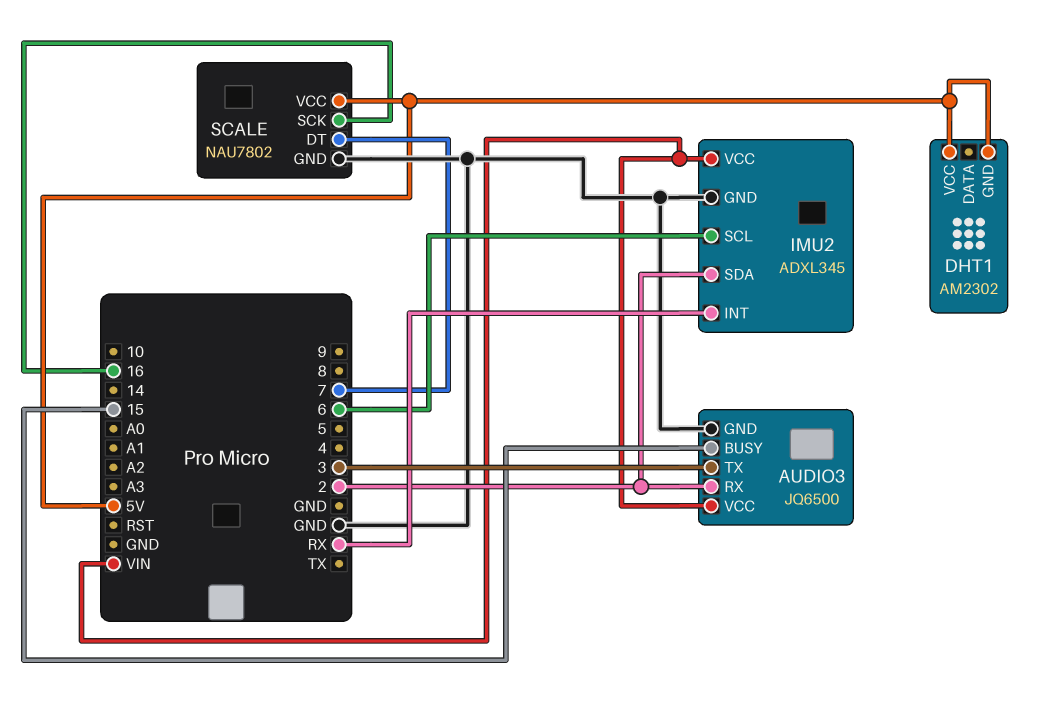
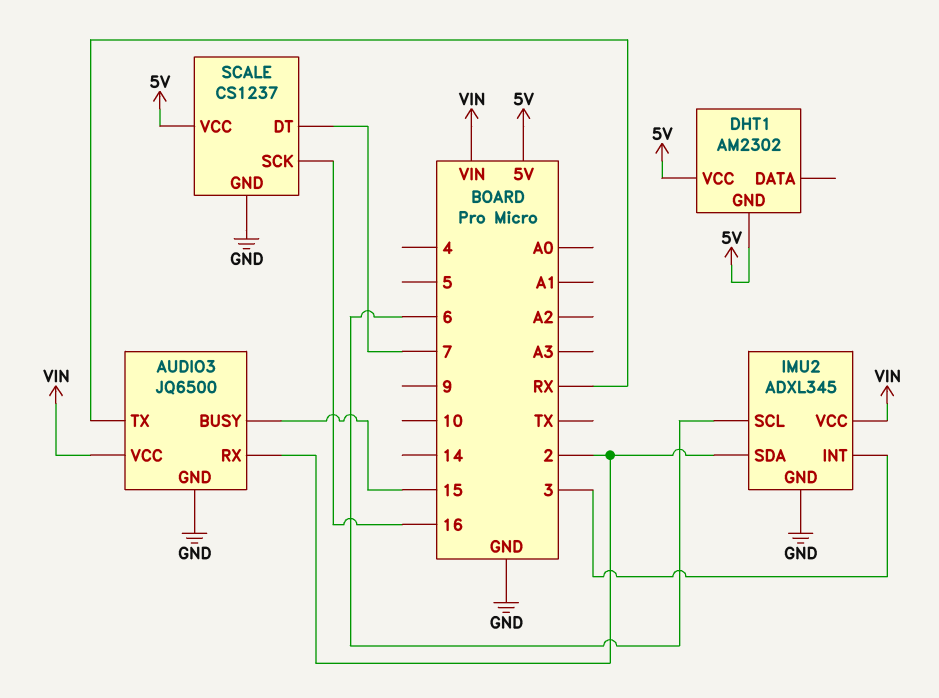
AUDIO3 pin TX: 3 -> RX
IMU2 pin INT: RX -> 3
SCALE: NAU7802 -> CS1237

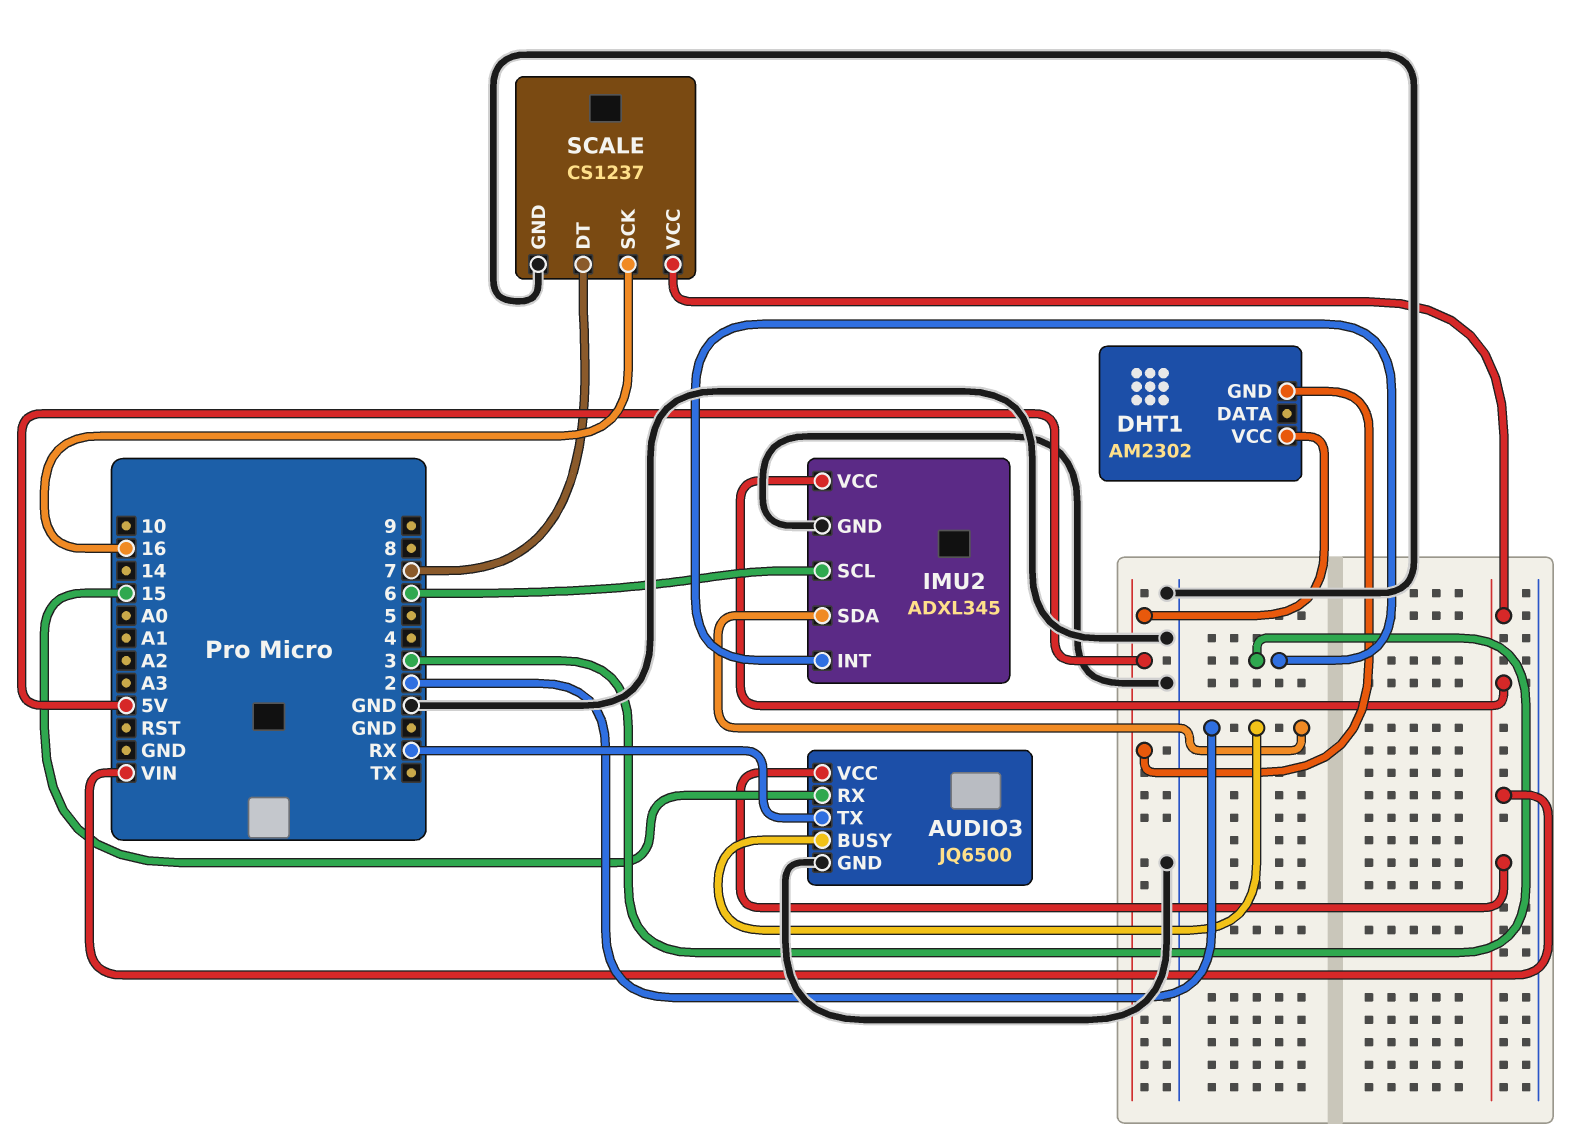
AUDIO3 pin BUSY: 15 -> 2
AUDIO3 pin RX: 2 -> 15
SCALE pin VCC: 5V -> VIN

